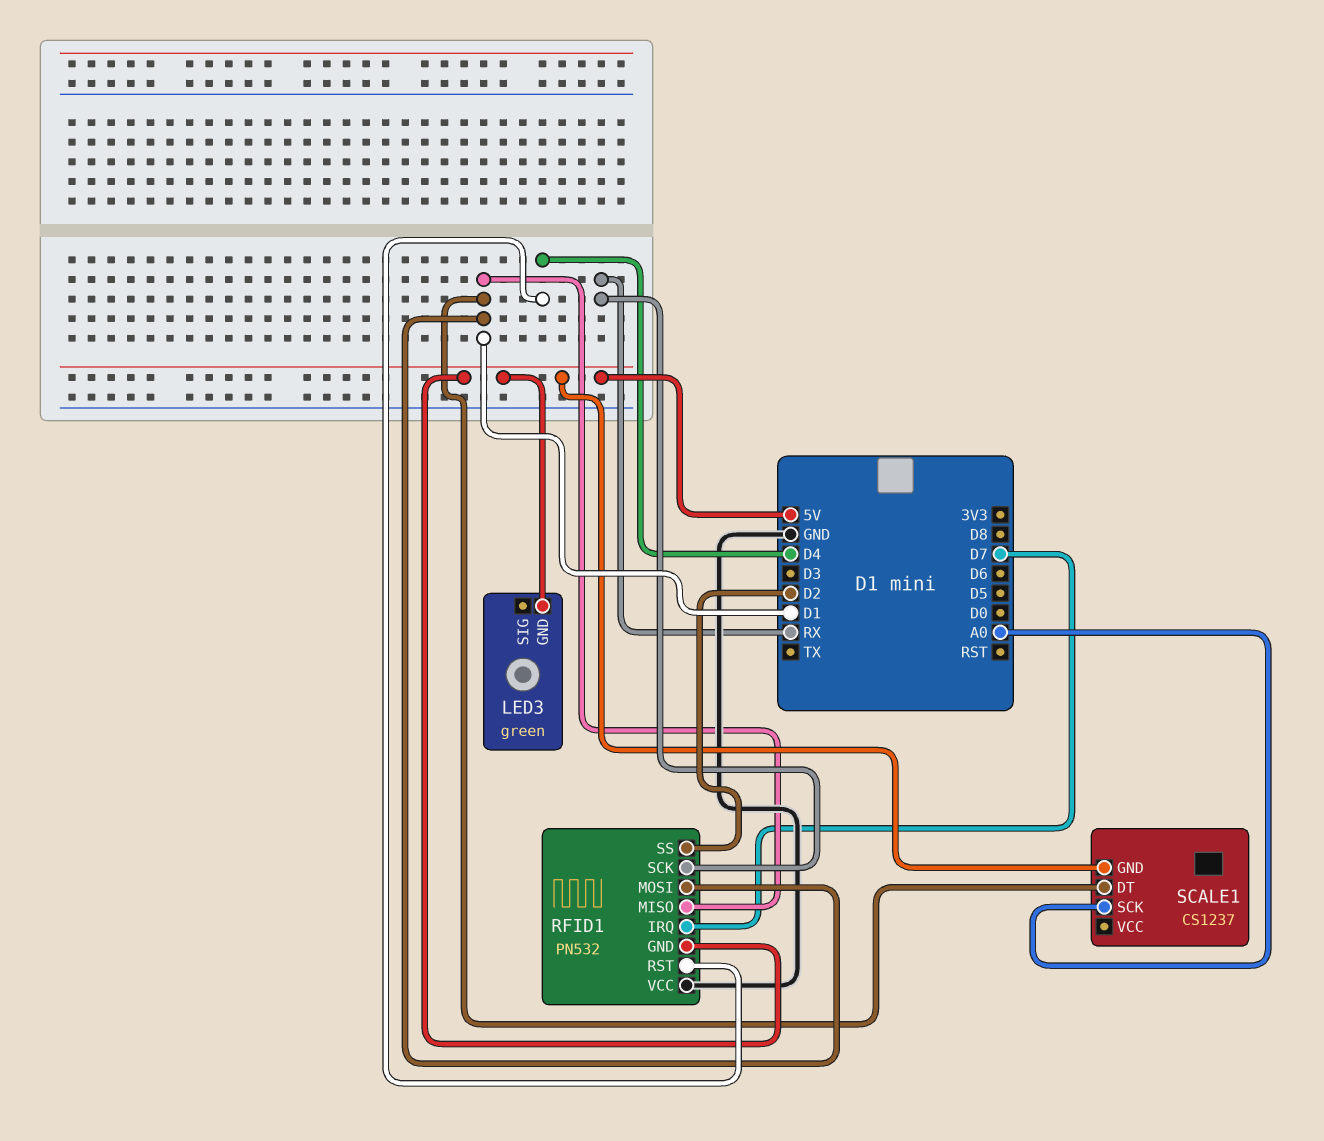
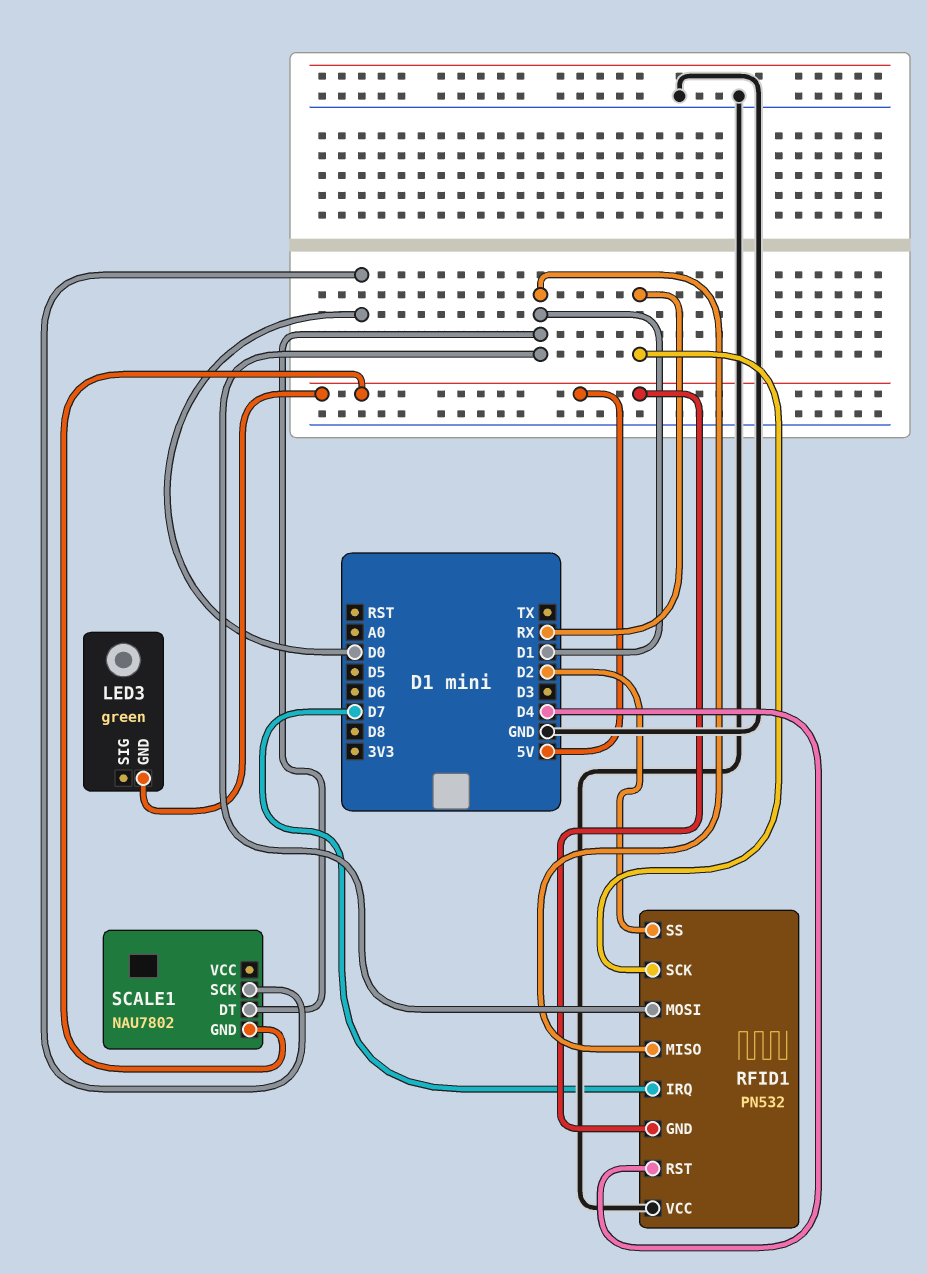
SCALE1: CS1237 -> NAU7802
SCALE1 pin SCK: A0 -> D0

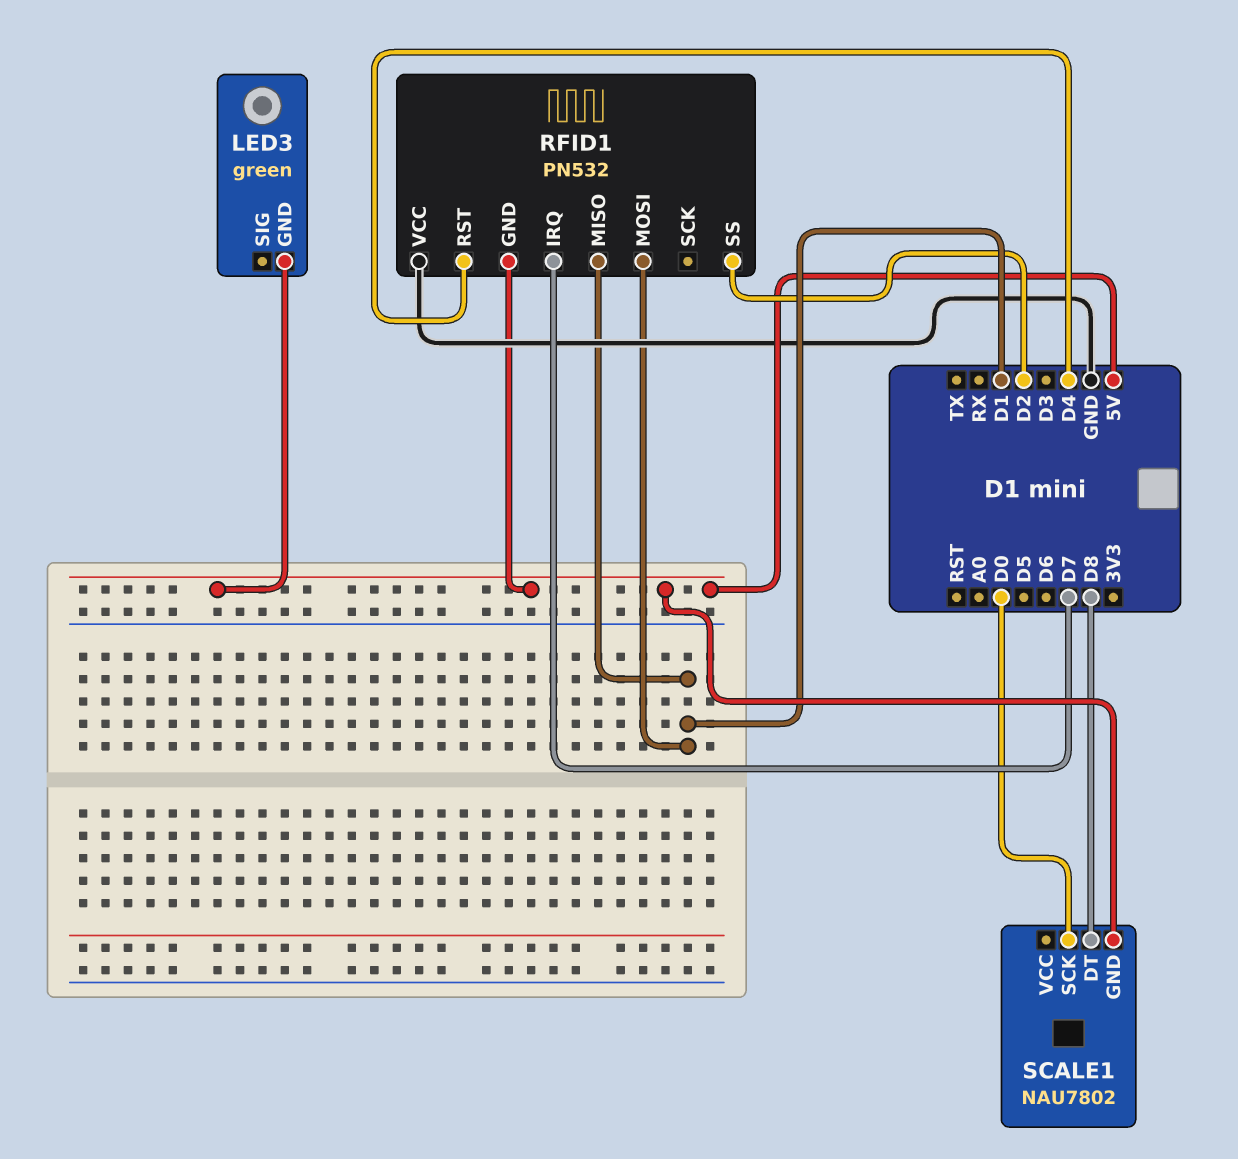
RFID1 pin SCK: RX -> none
SCALE1 pin DT: D1 -> D8

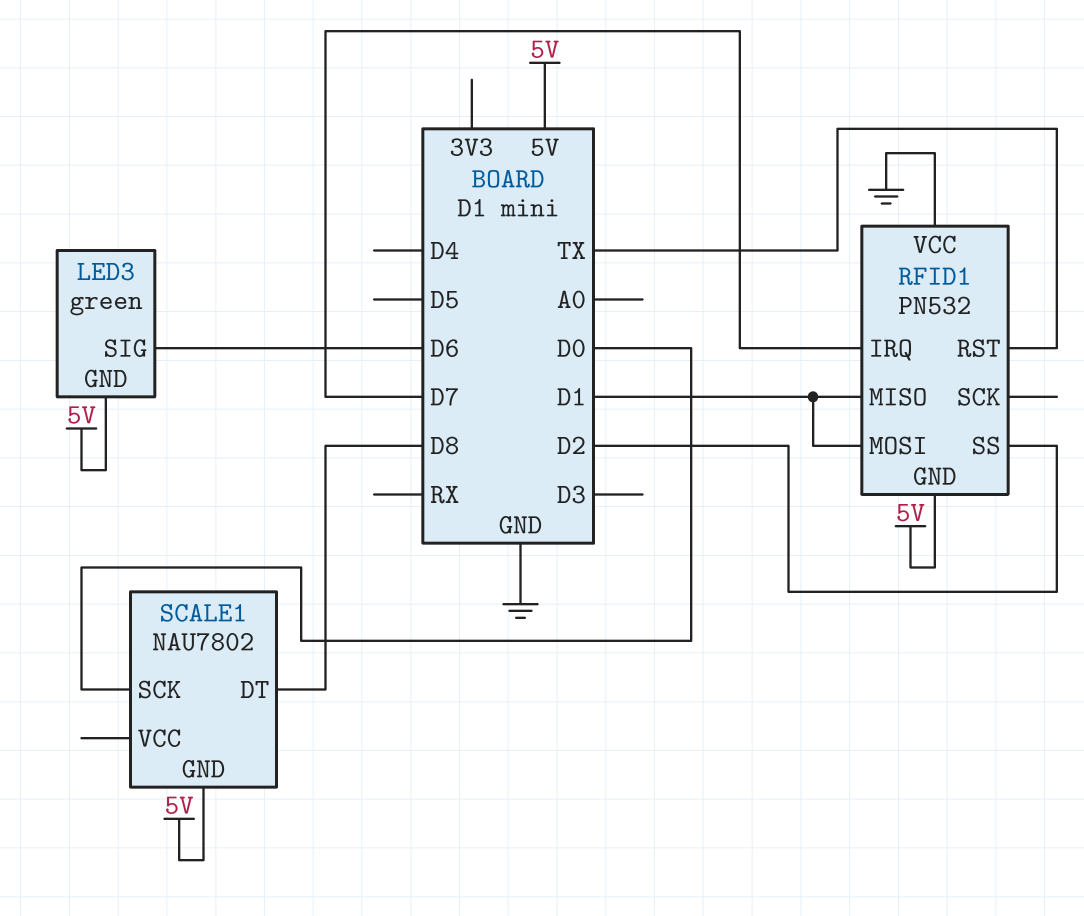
LED3 pin SIG: none -> D6
RFID1 pin RST: D4 -> TX

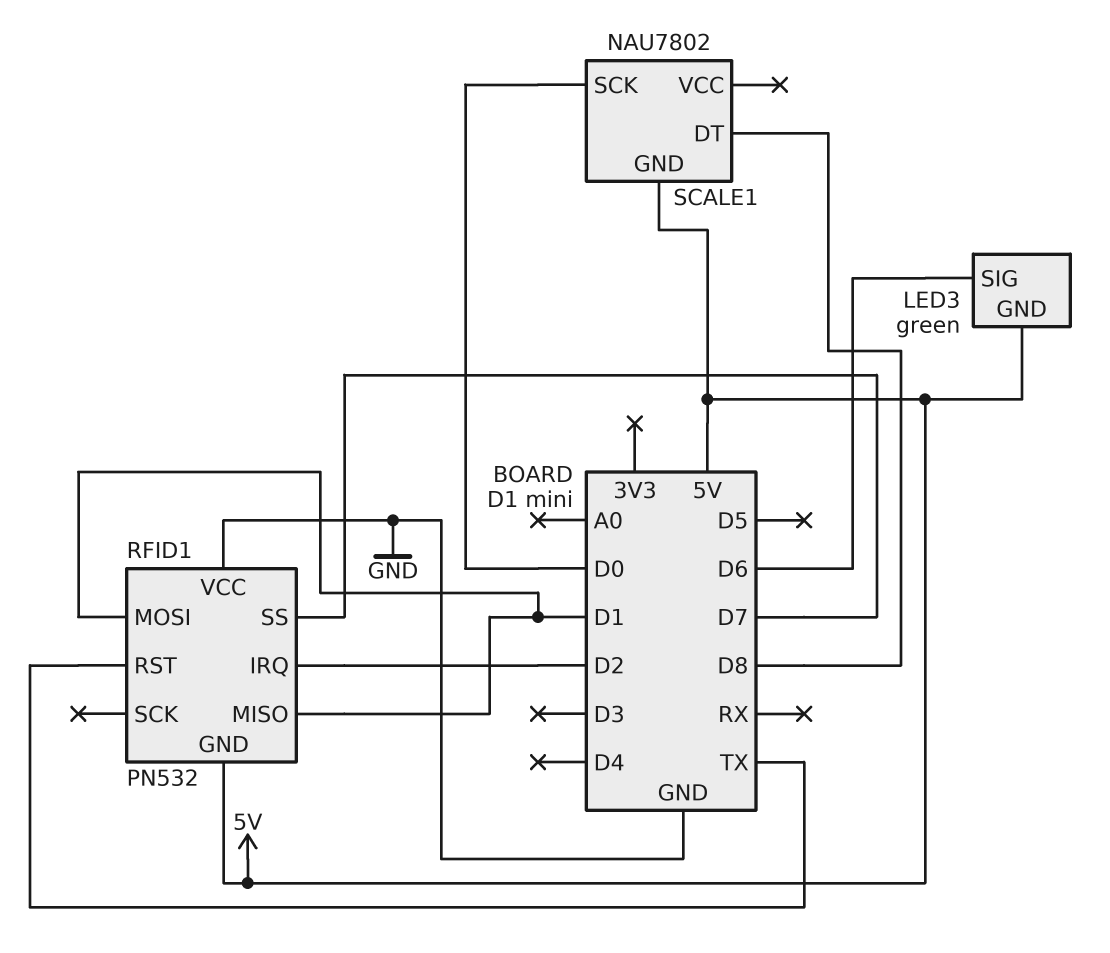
RFID1 pin IRQ: D7 -> D2
RFID1 pin SS: D2 -> D7

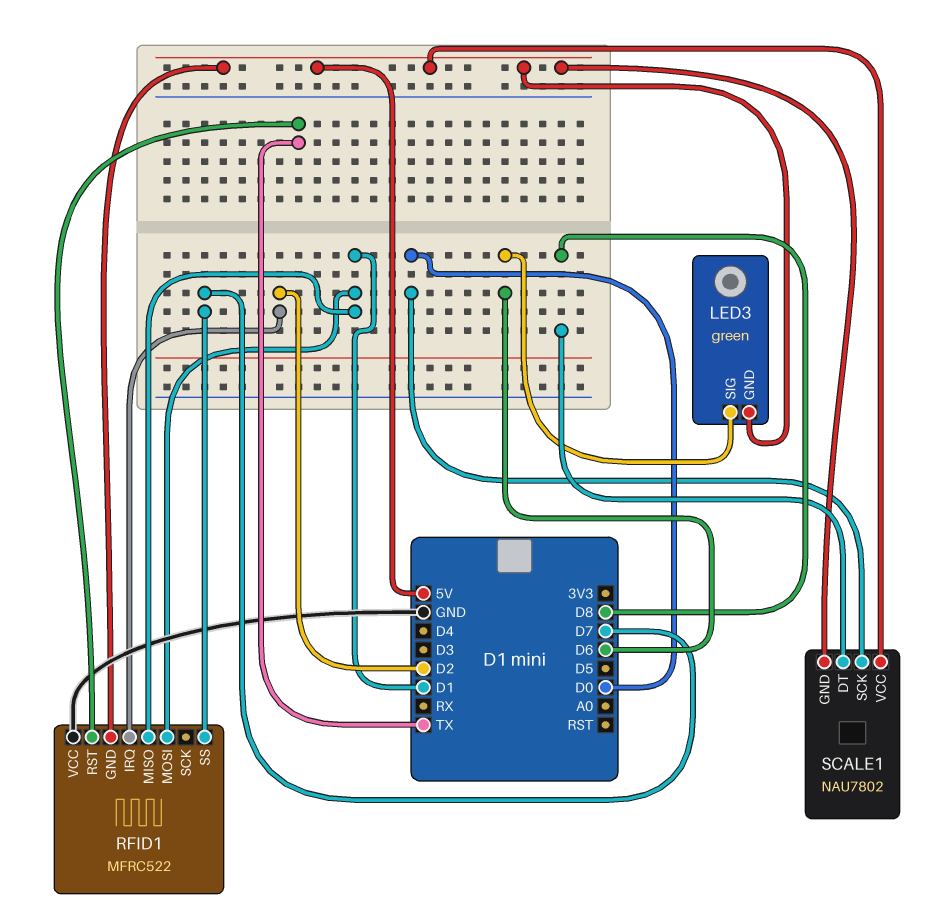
RFID1: PN532 -> MFRC522
SCALE1 pin VCC: none -> 5V

